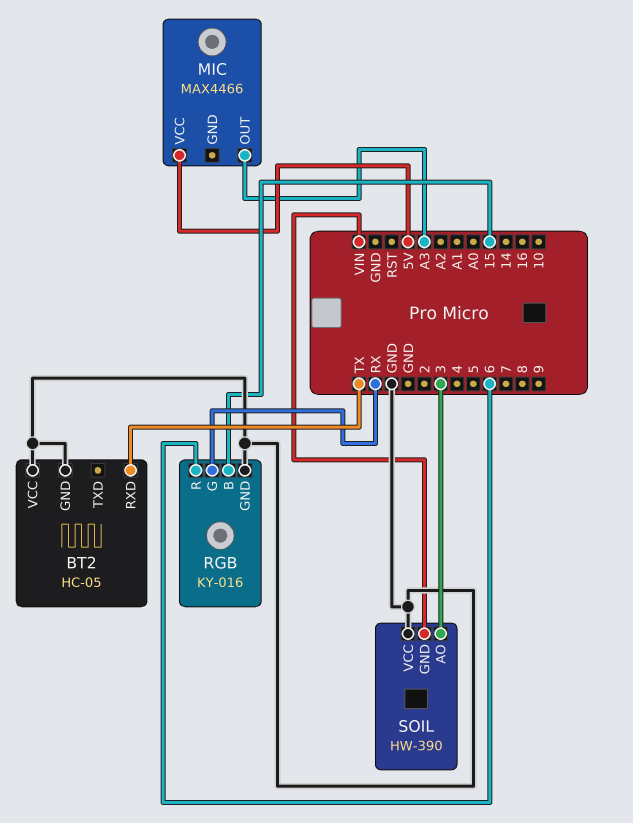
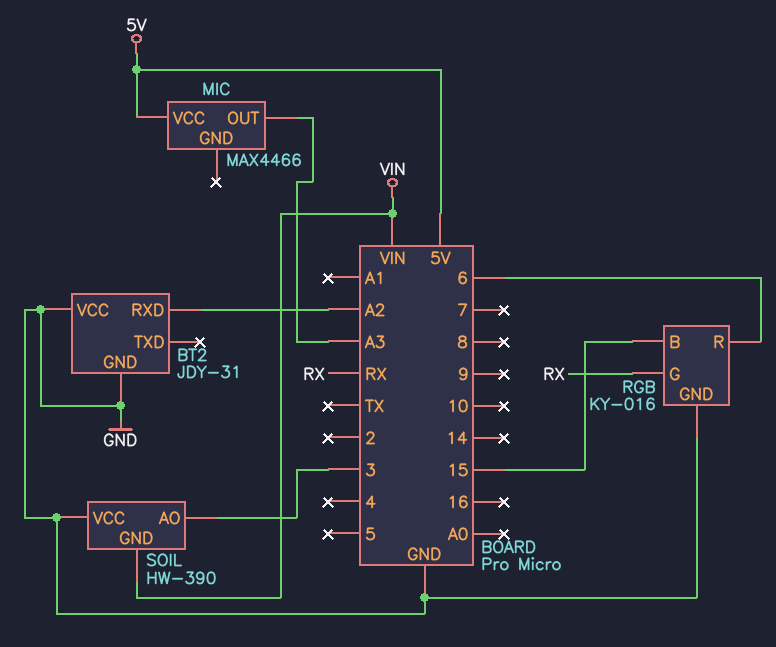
BT2: HC-05 -> JDY-31
BT2 pin RXD: TX -> A2

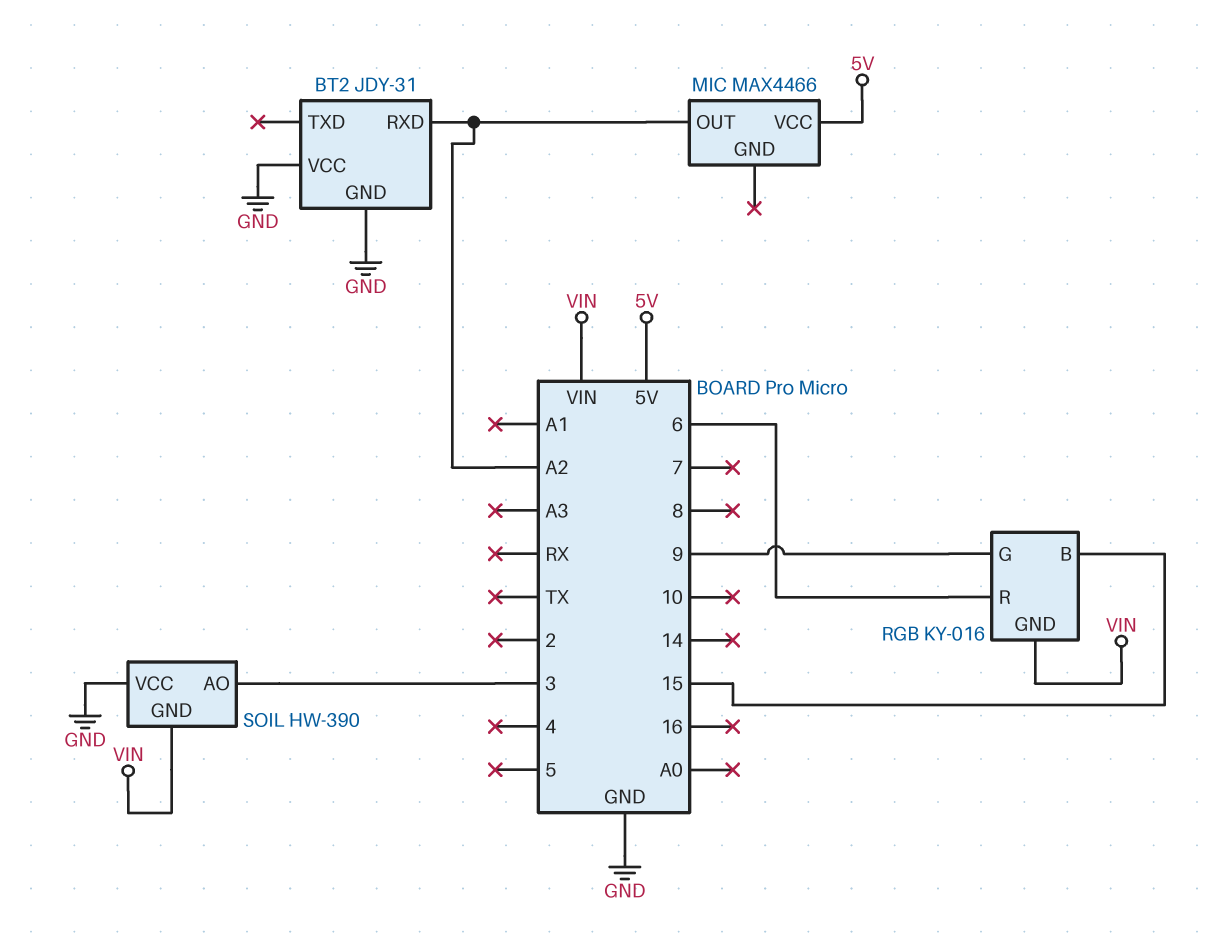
MIC pin OUT: A3 -> A2
RGB pin G: RX -> 9
RGB pin GND: GND -> VIN

